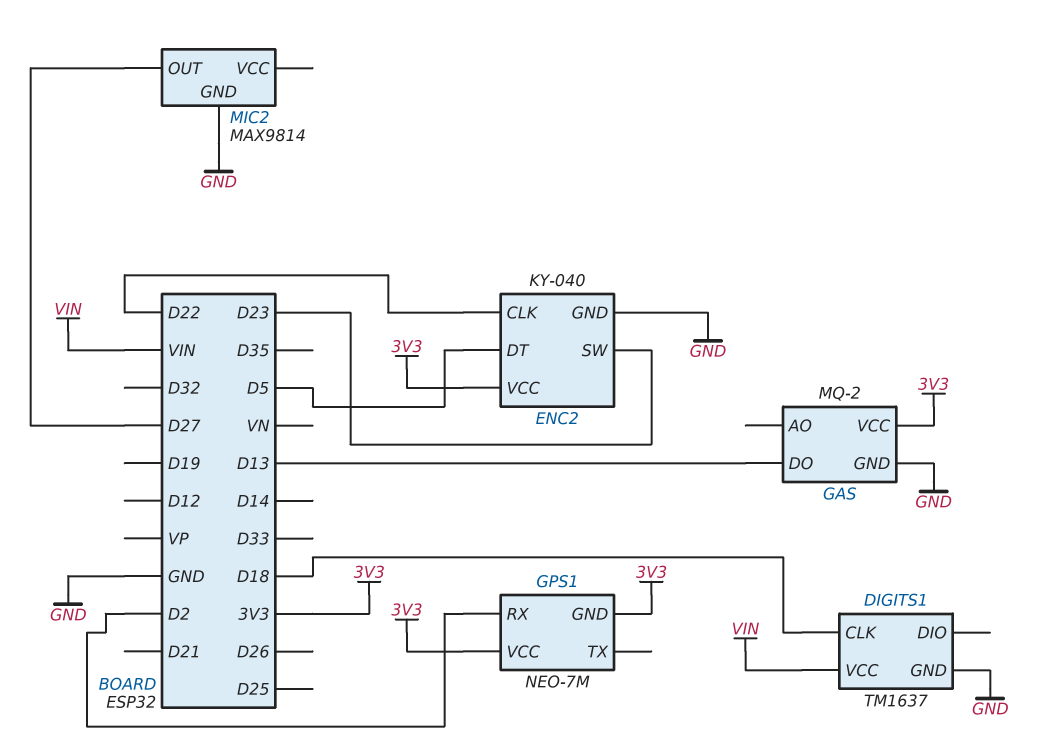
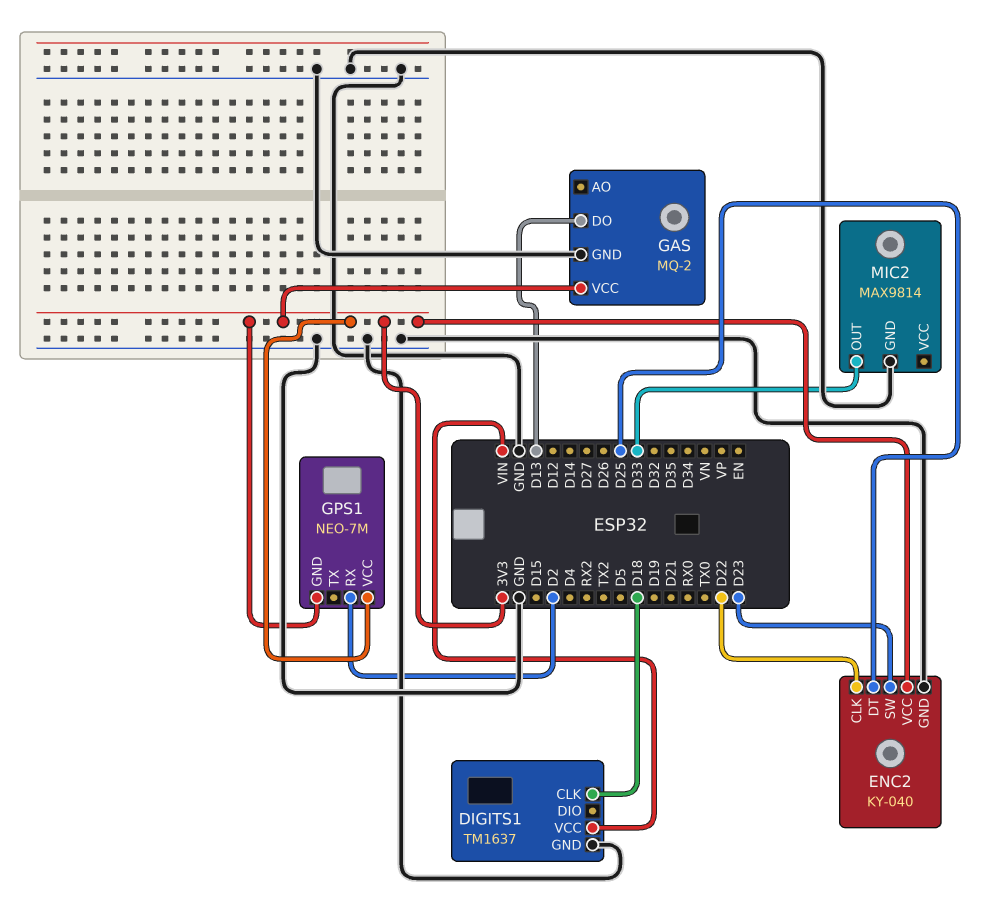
ENC2 pin DT: D5 -> D25
MIC2 pin OUT: D27 -> D33

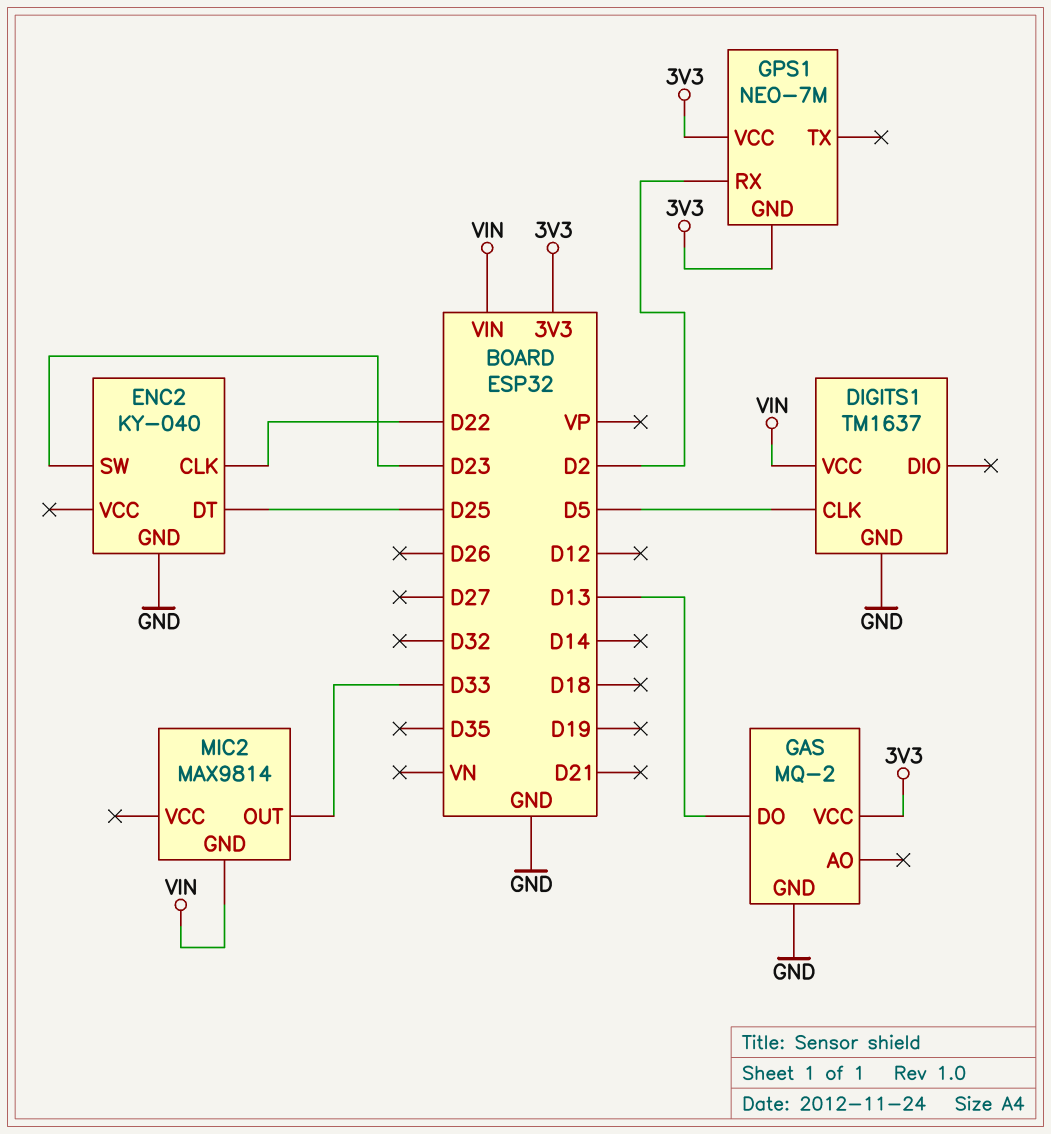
DIGITS1 pin CLK: D18 -> D5
ENC2 pin VCC: 3V3 -> none
MIC2 pin GND: GND -> VIN

